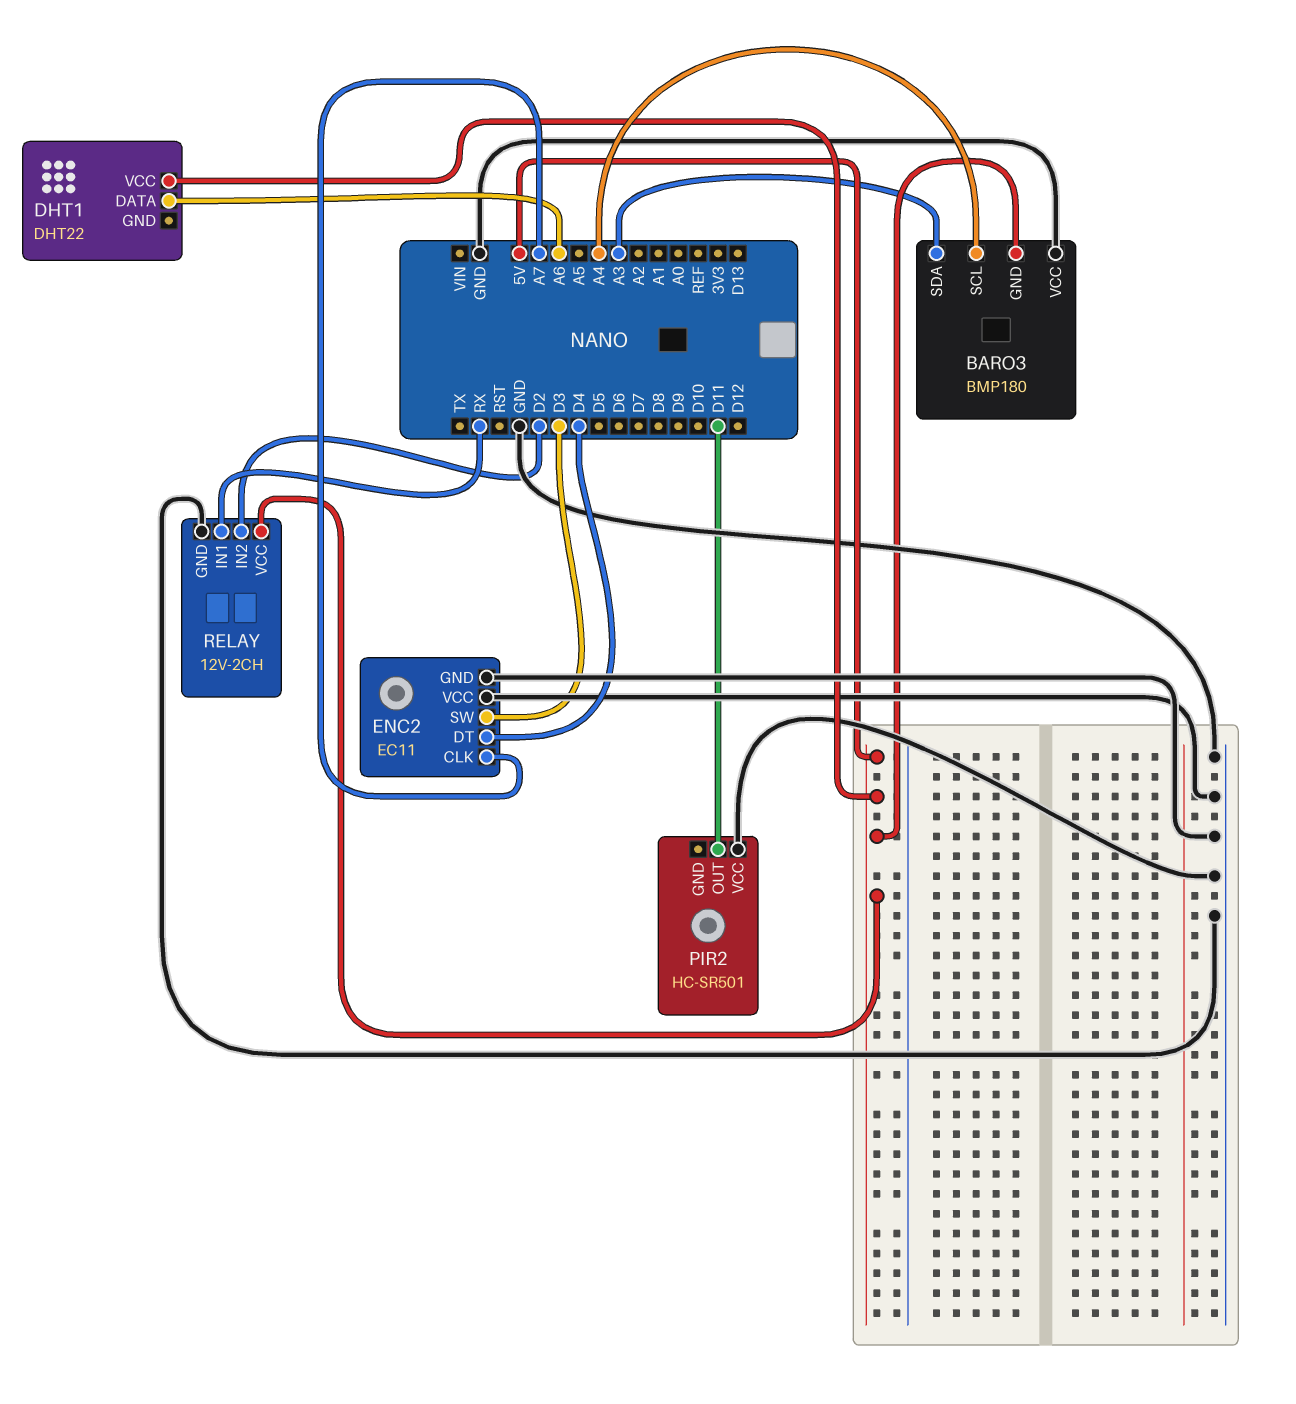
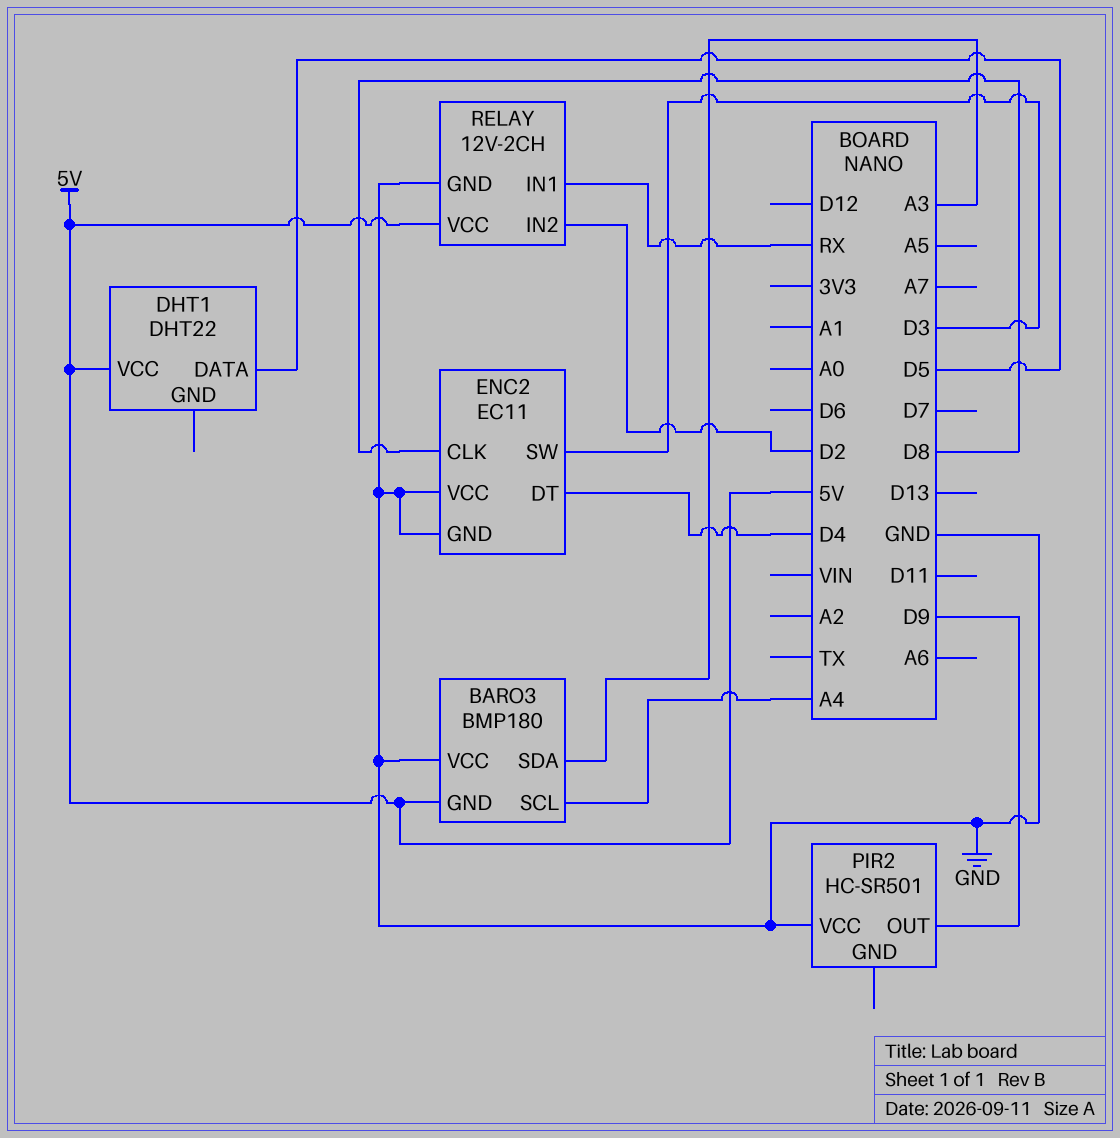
DHT1 pin DATA: A6 -> D5
ENC2 pin CLK: A7 -> D8
PIR2 pin OUT: D11 -> D9

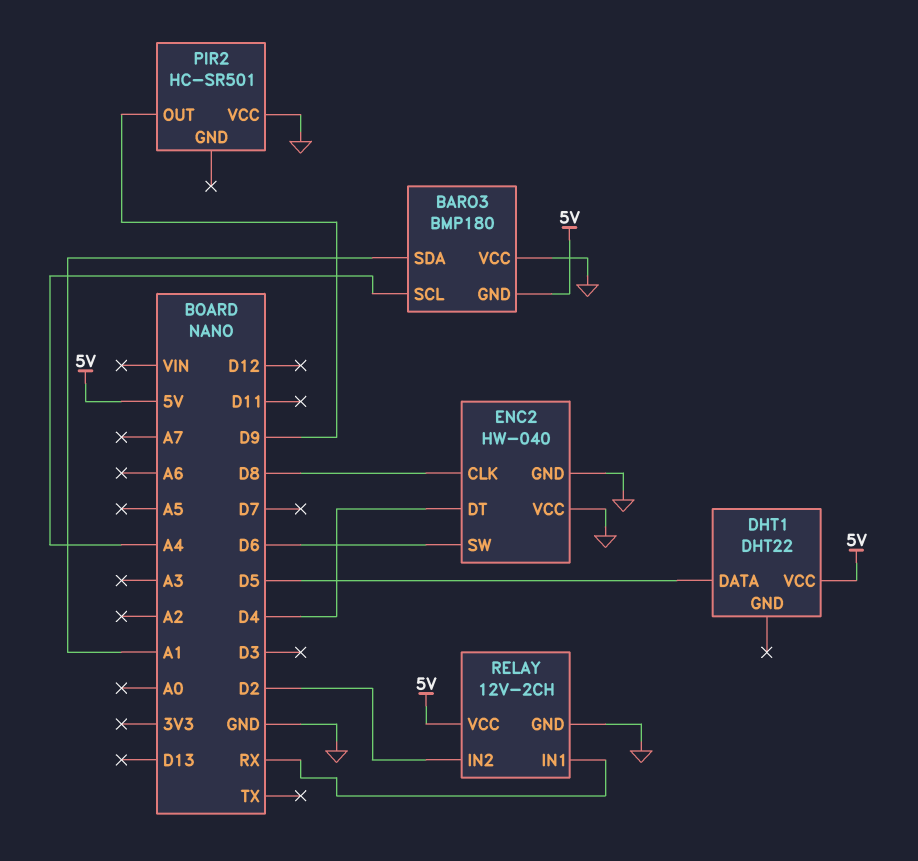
BARO3 pin SDA: A3 -> A1
ENC2: EC11 -> HW-040
ENC2 pin SW: D3 -> D6

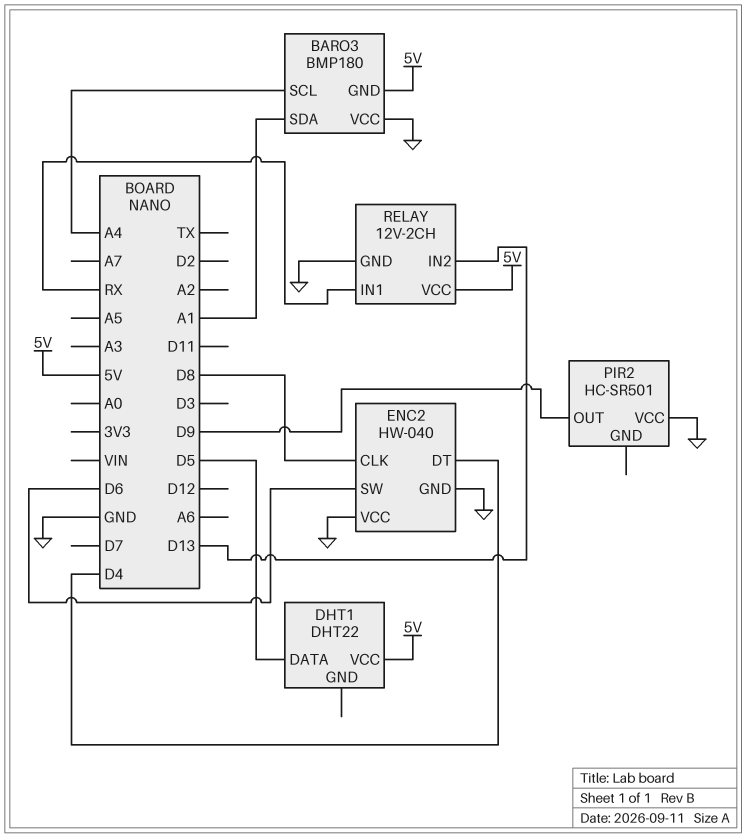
RELAY pin IN2: D2 -> D13

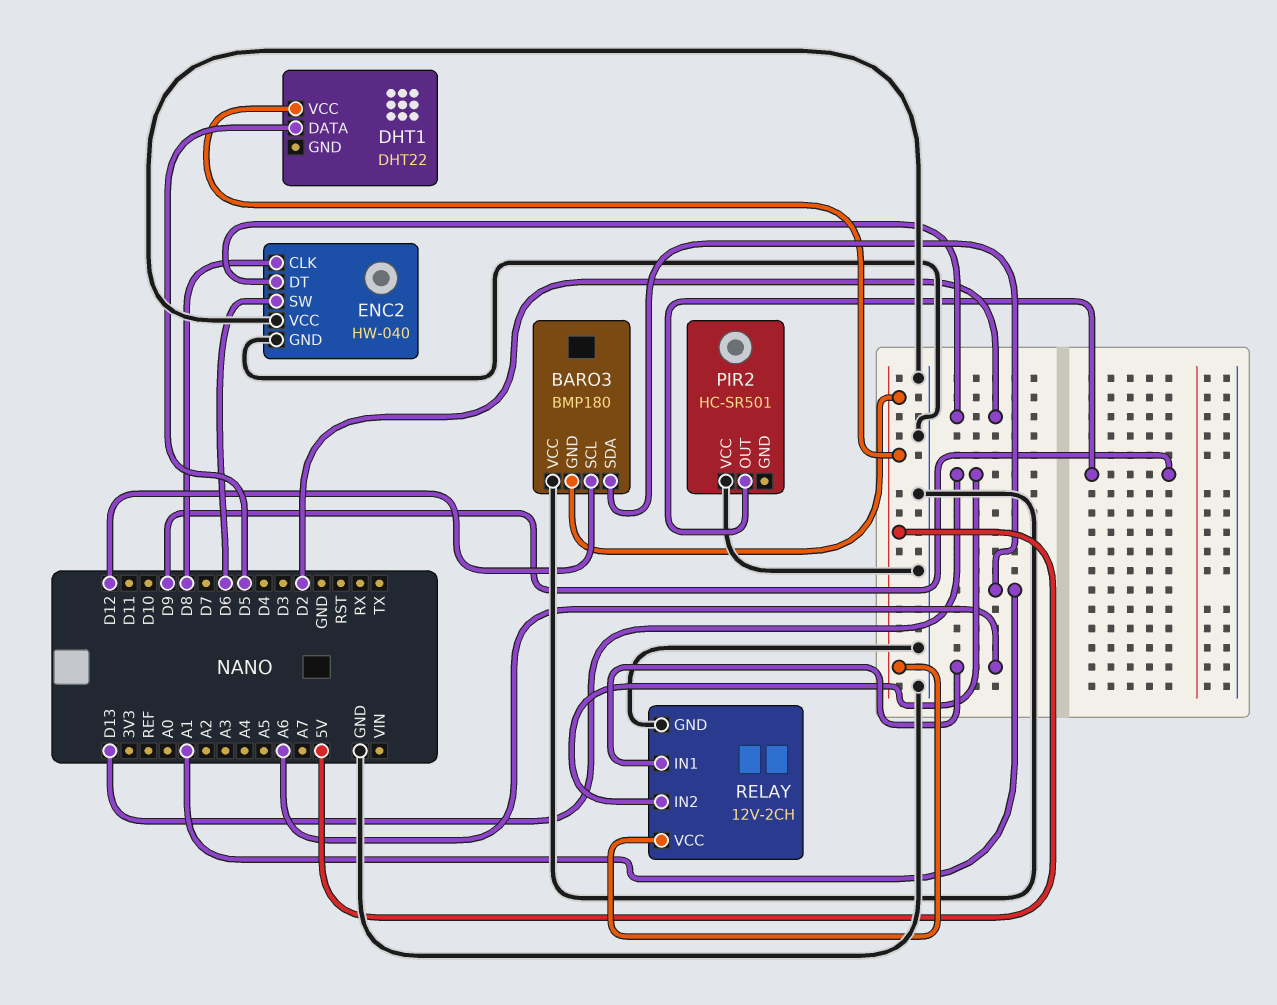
BARO3 pin SCL: A4 -> D12
ENC2 pin DT: D4 -> D2
RELAY pin IN1: RX -> A6

